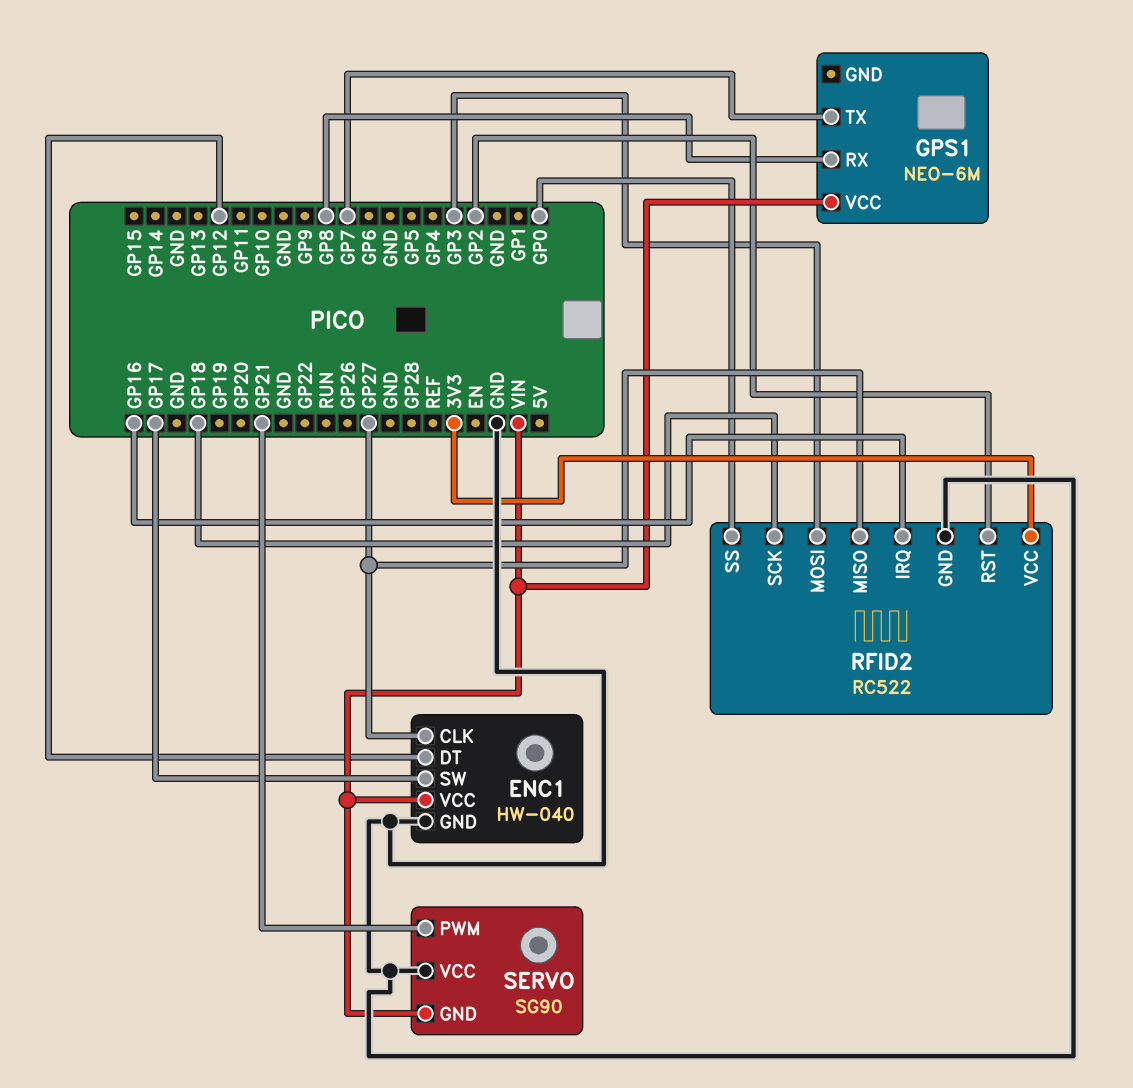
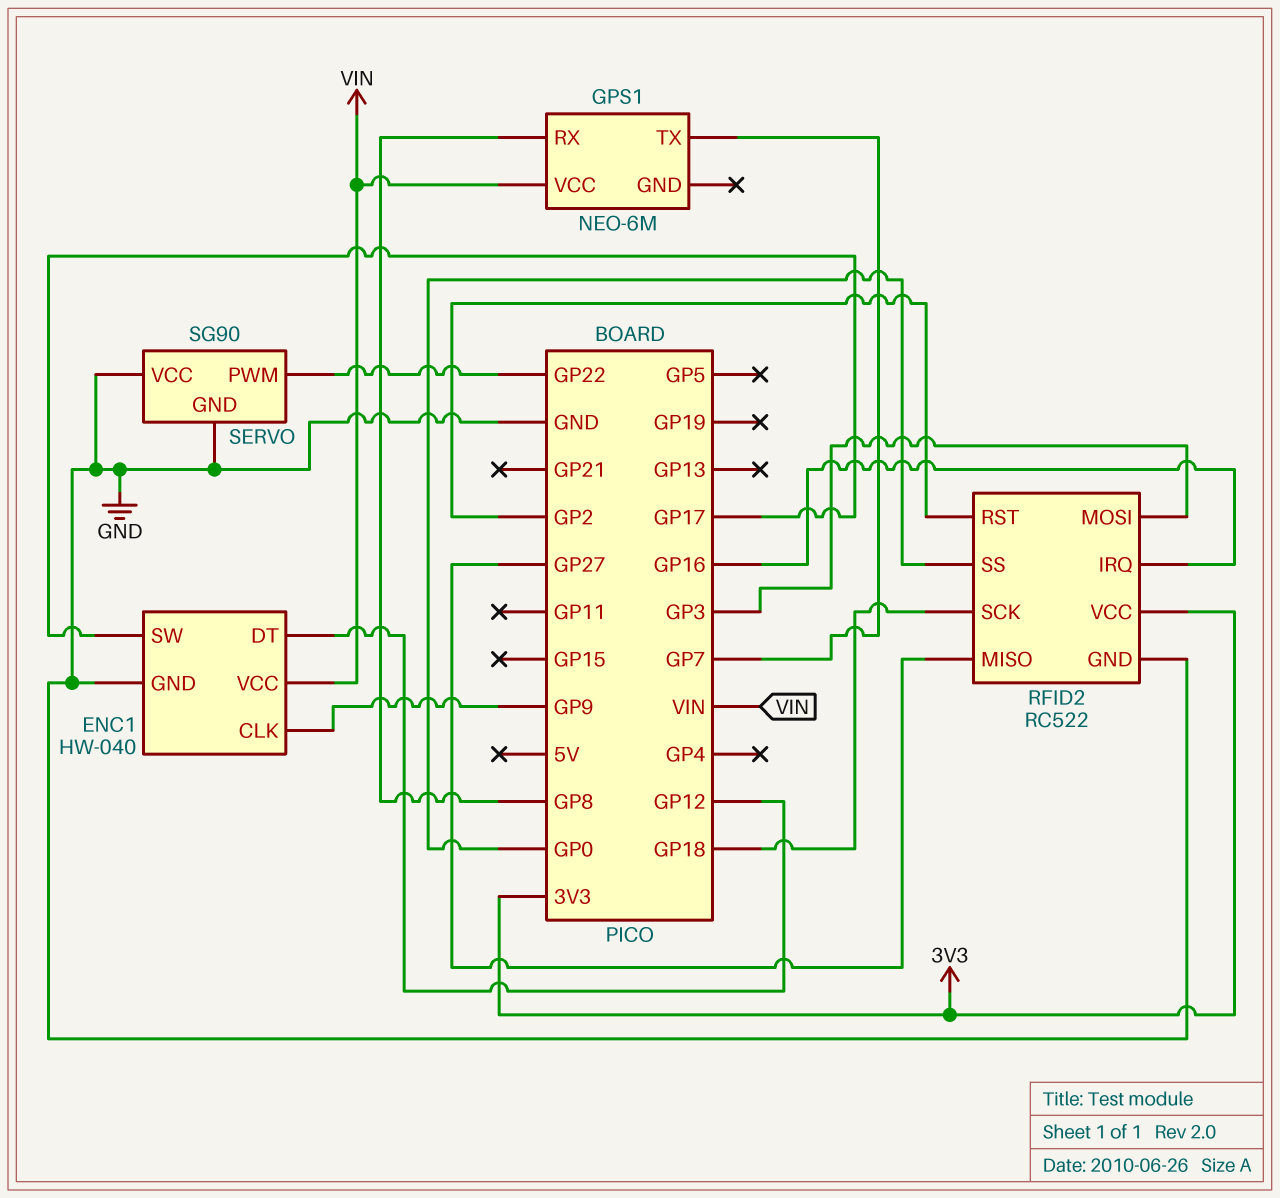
ENC1 pin CLK: GP27 -> GP9
SERVO pin GND: VIN -> GND
SERVO pin PWM: GP21 -> GP22

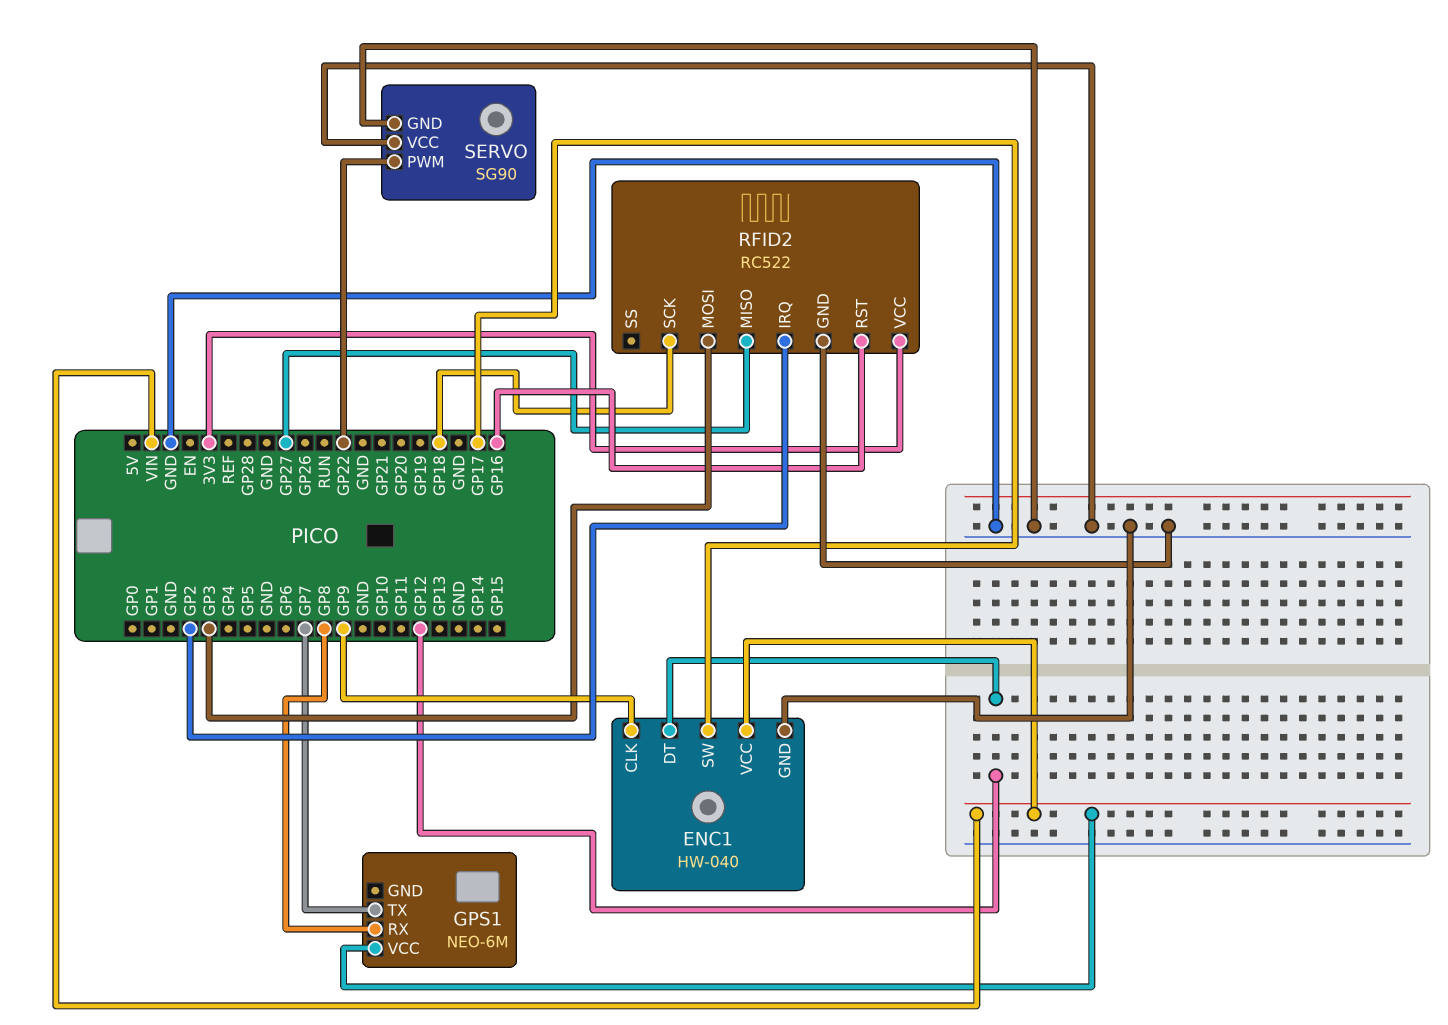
RFID2 pin IRQ: GP16 -> GP2
RFID2 pin RST: GP2 -> GP16
RFID2 pin SS: GP0 -> none

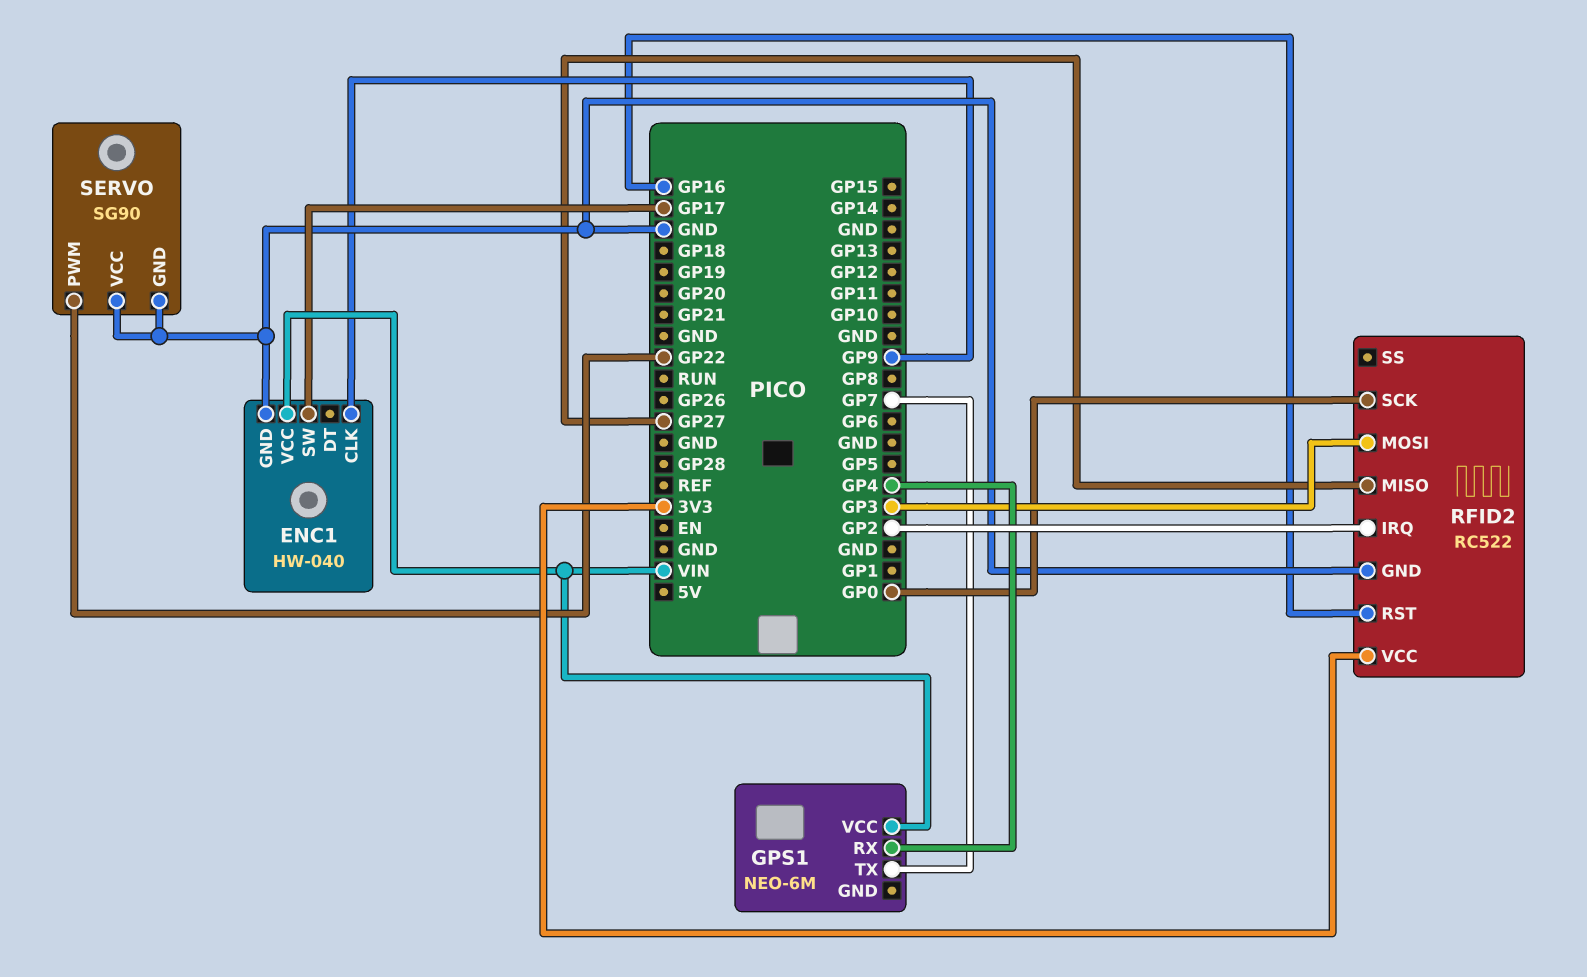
ENC1 pin DT: GP12 -> none
GPS1 pin RX: GP8 -> GP4
RFID2 pin SCK: GP18 -> GP0

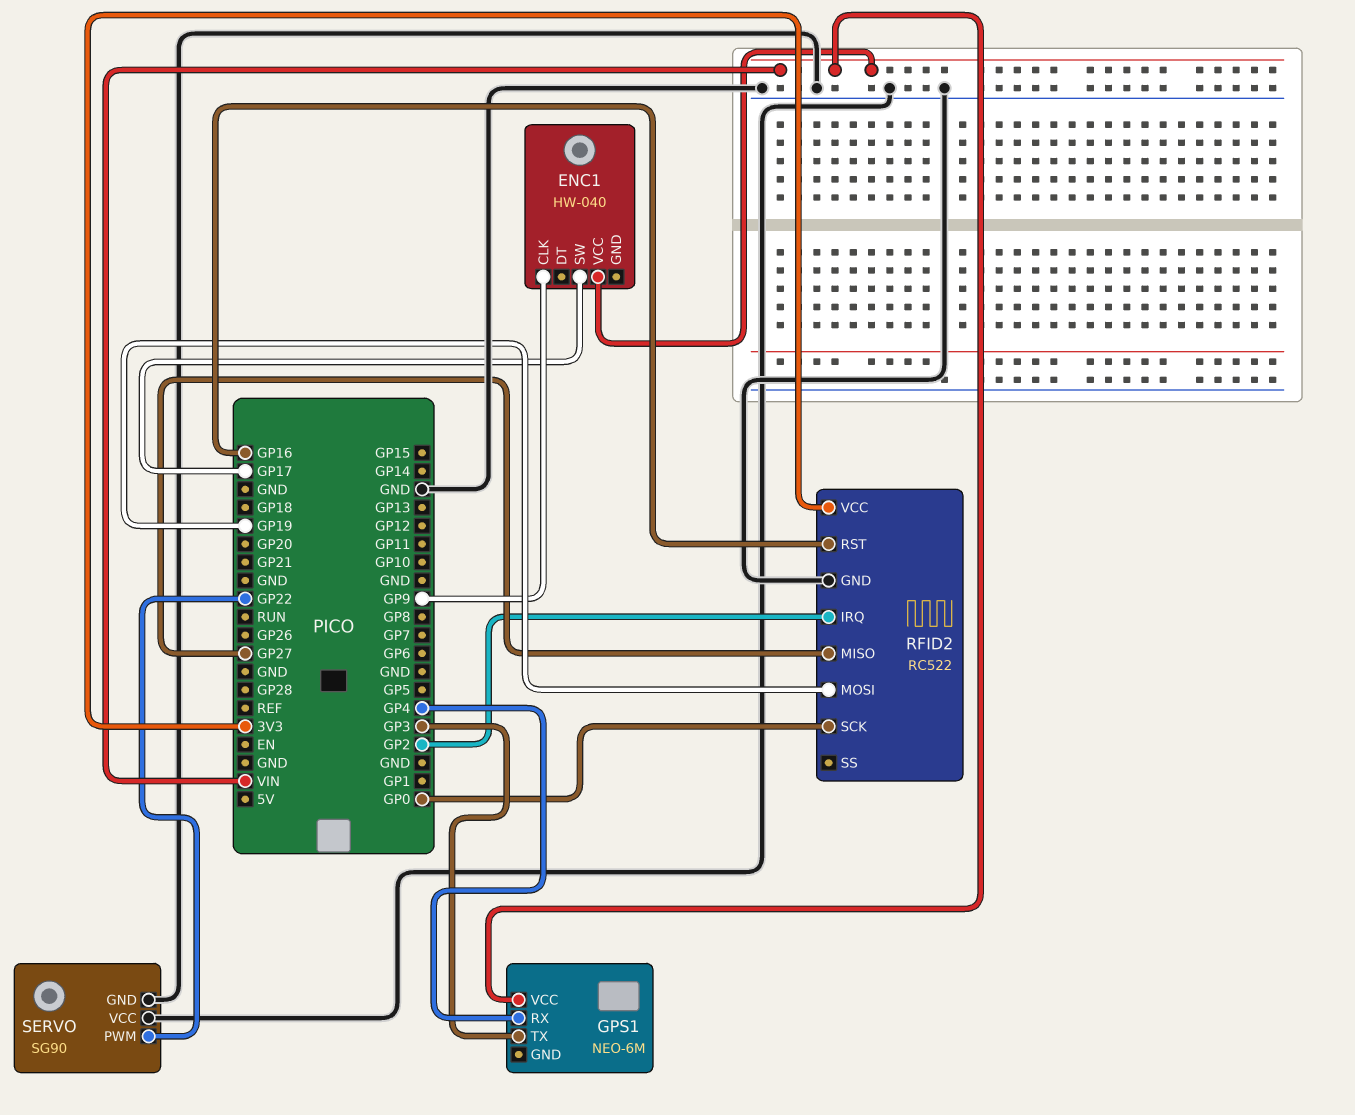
ENC1 pin GND: GND -> none
GPS1 pin TX: GP7 -> GP3
RFID2 pin MOSI: GP3 -> GP19

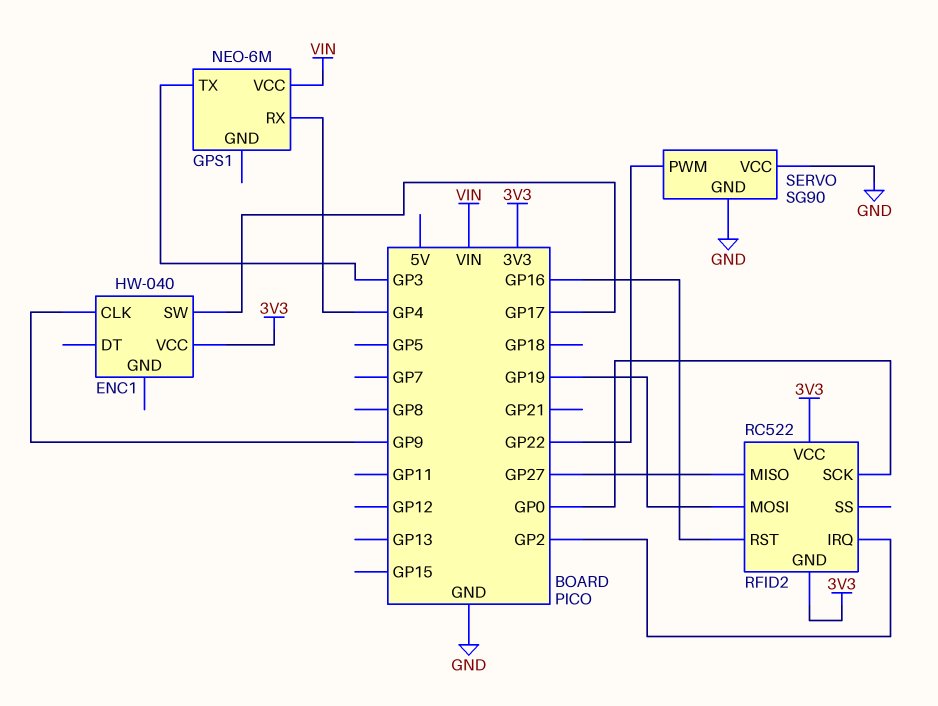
ENC1 pin VCC: VIN -> 3V3
RFID2 pin GND: GND -> 3V3

